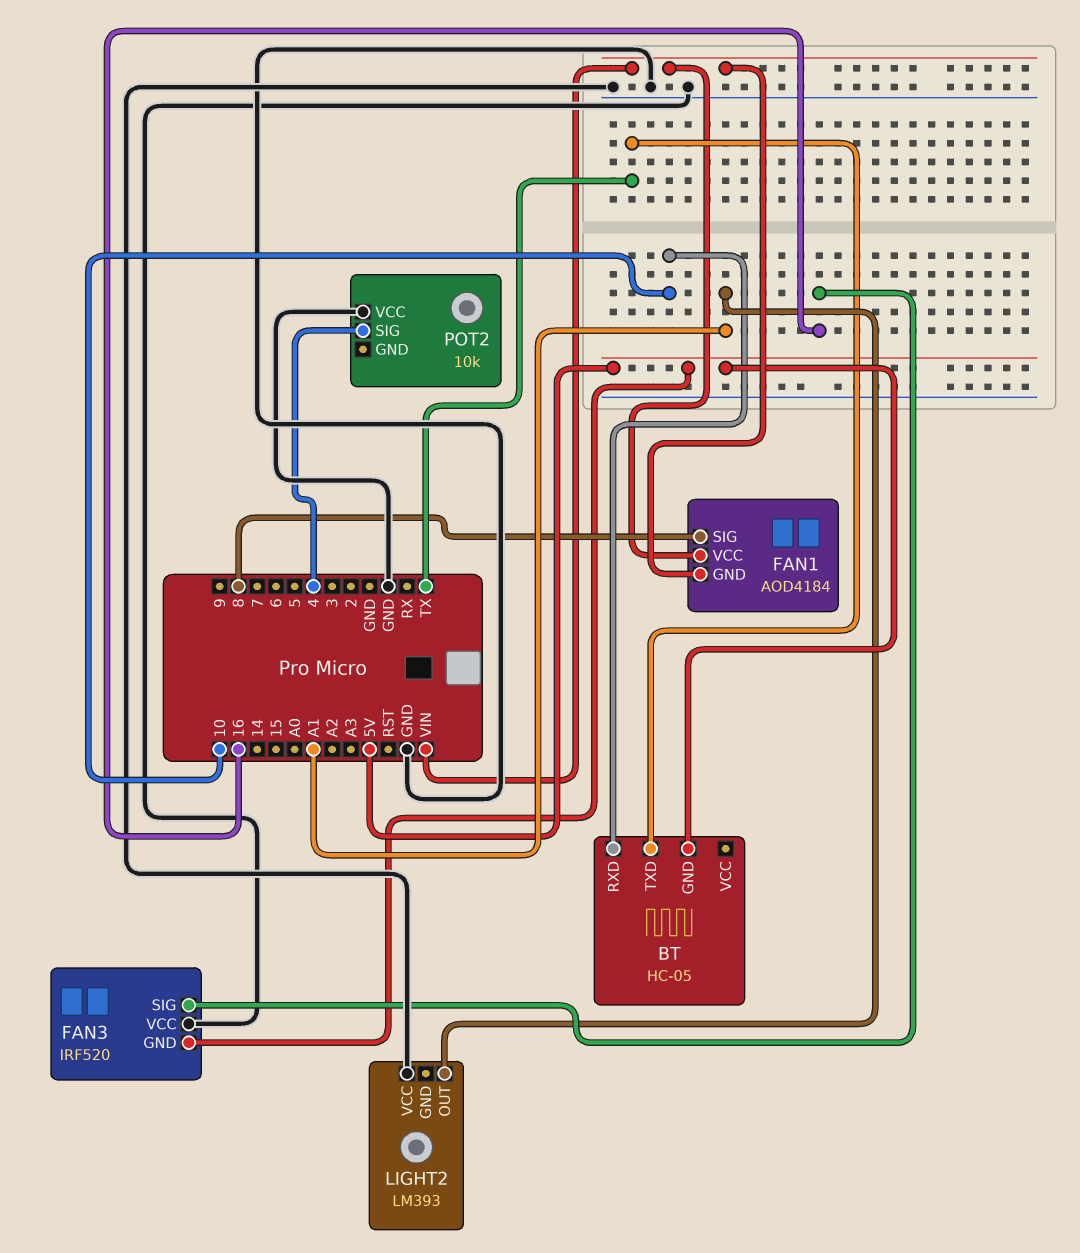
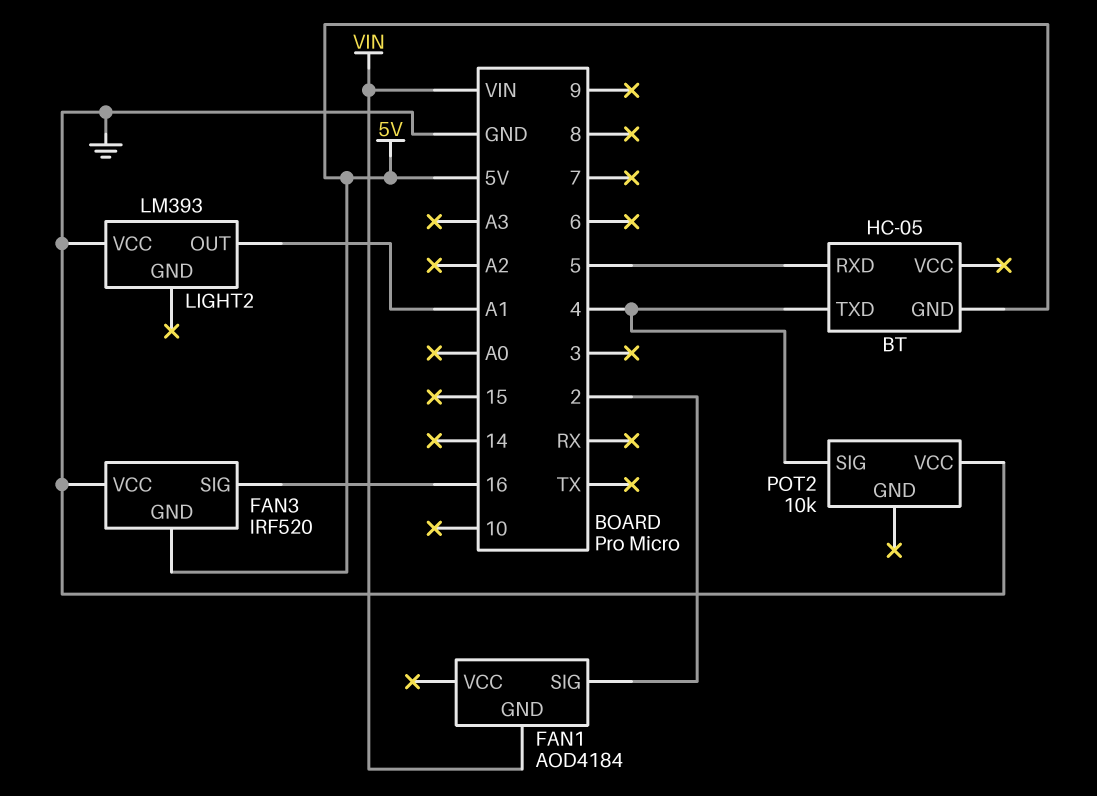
BT pin RXD: 10 -> 5
BT pin TXD: TX -> 4
FAN1 pin SIG: 8 -> 2
FAN1 pin VCC: VIN -> none

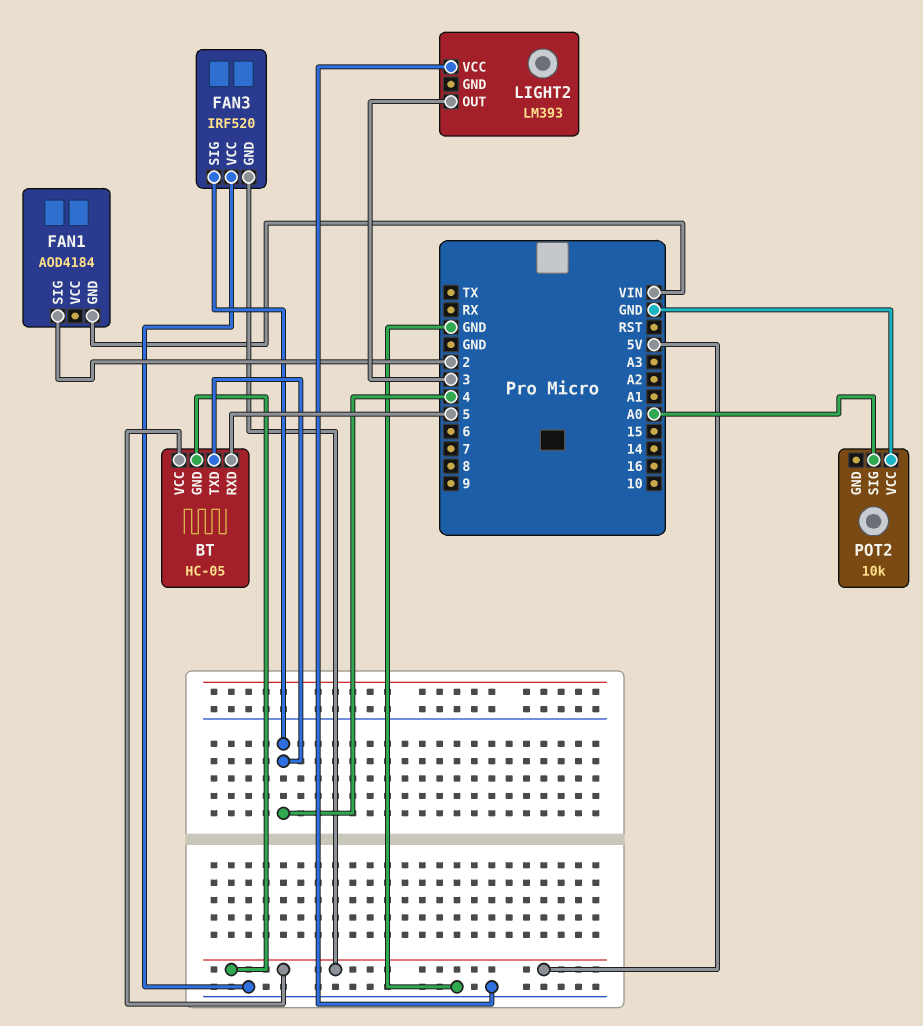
BT pin VCC: none -> 5V
FAN3 pin SIG: 16 -> 4
LIGHT2 pin OUT: A1 -> 3
POT2 pin SIG: 4 -> A0

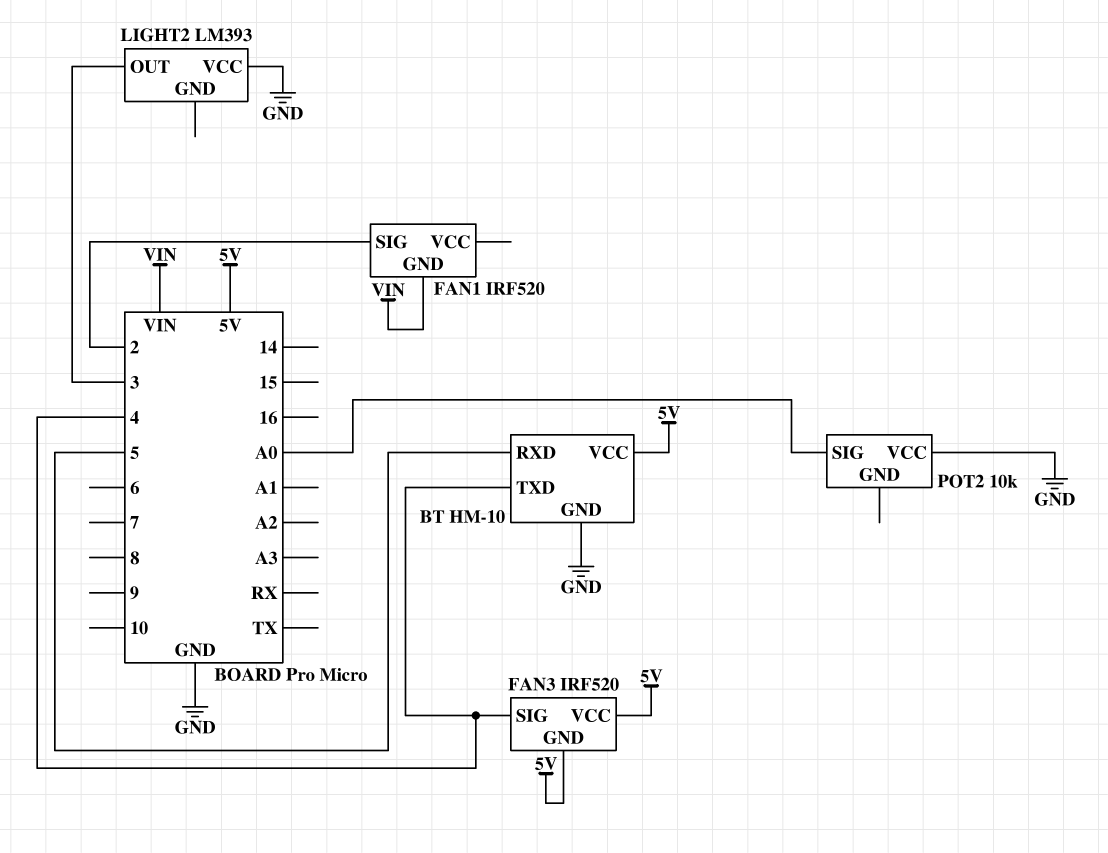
BT: HC-05 -> HM-10
BT pin GND: 5V -> GND
FAN1: AOD4184 -> IRF520
FAN3 pin VCC: GND -> 5V

